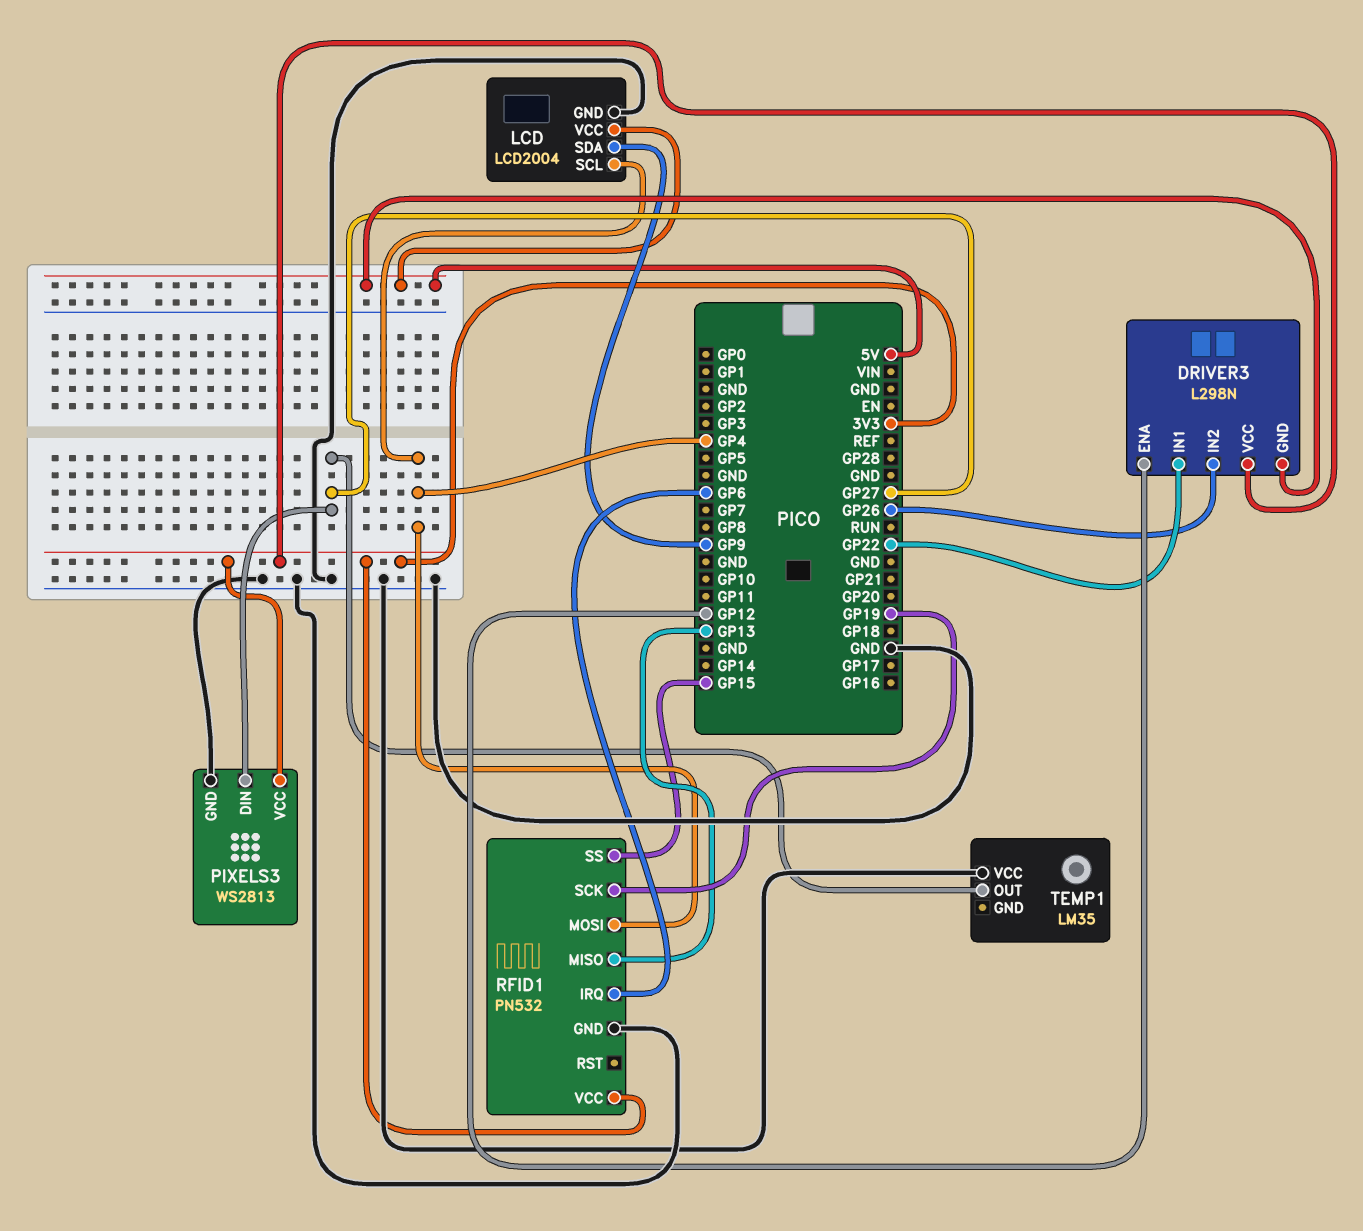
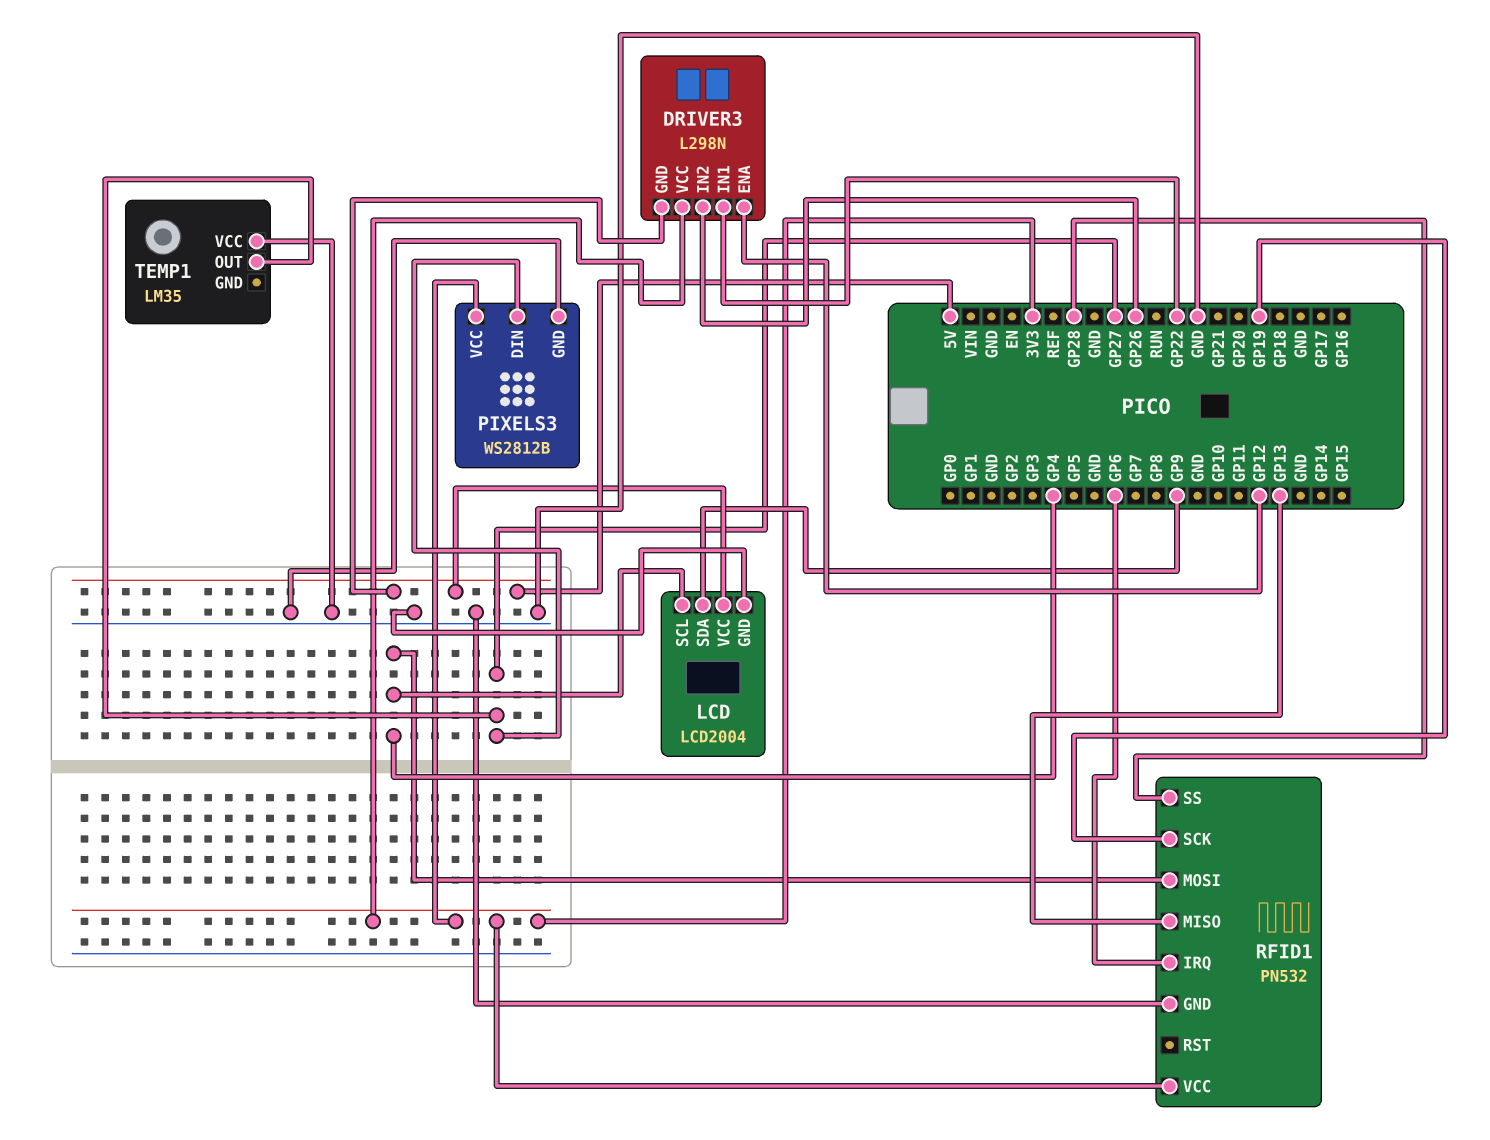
PIXELS3: WS2813 -> WS2812B
RFID1 pin SS: GP15 -> GP28

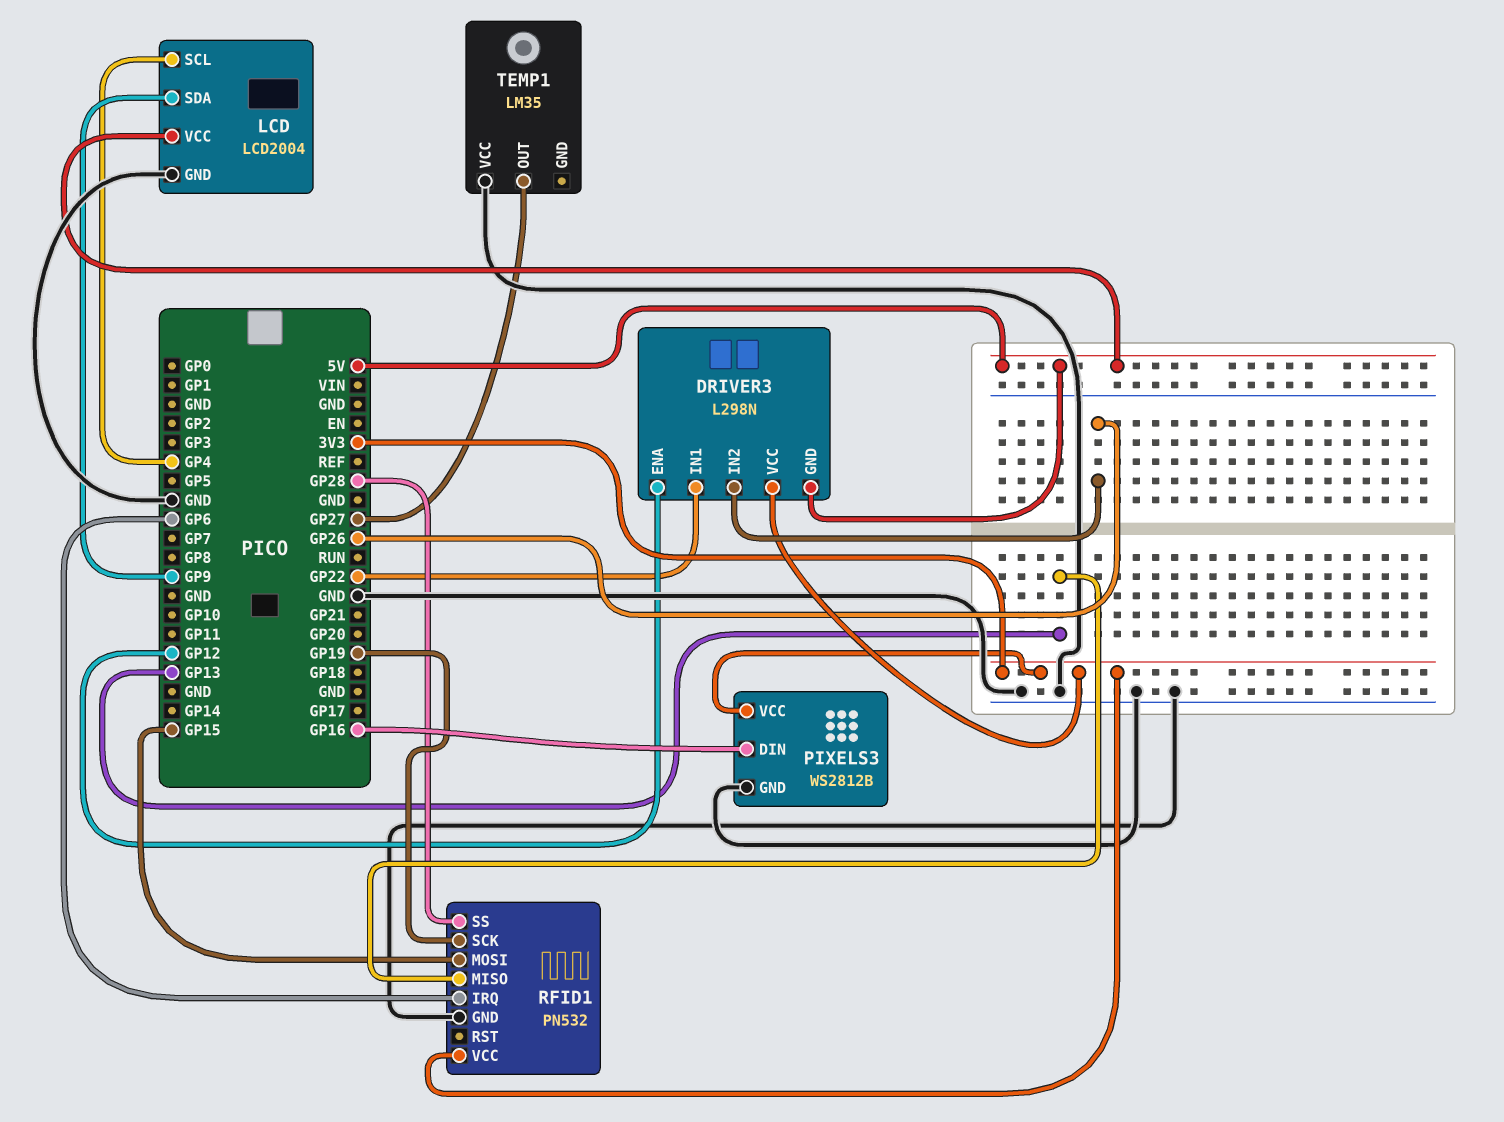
PIXELS3 pin DIN: GP27 -> GP16
RFID1 pin MOSI: GP4 -> GP15

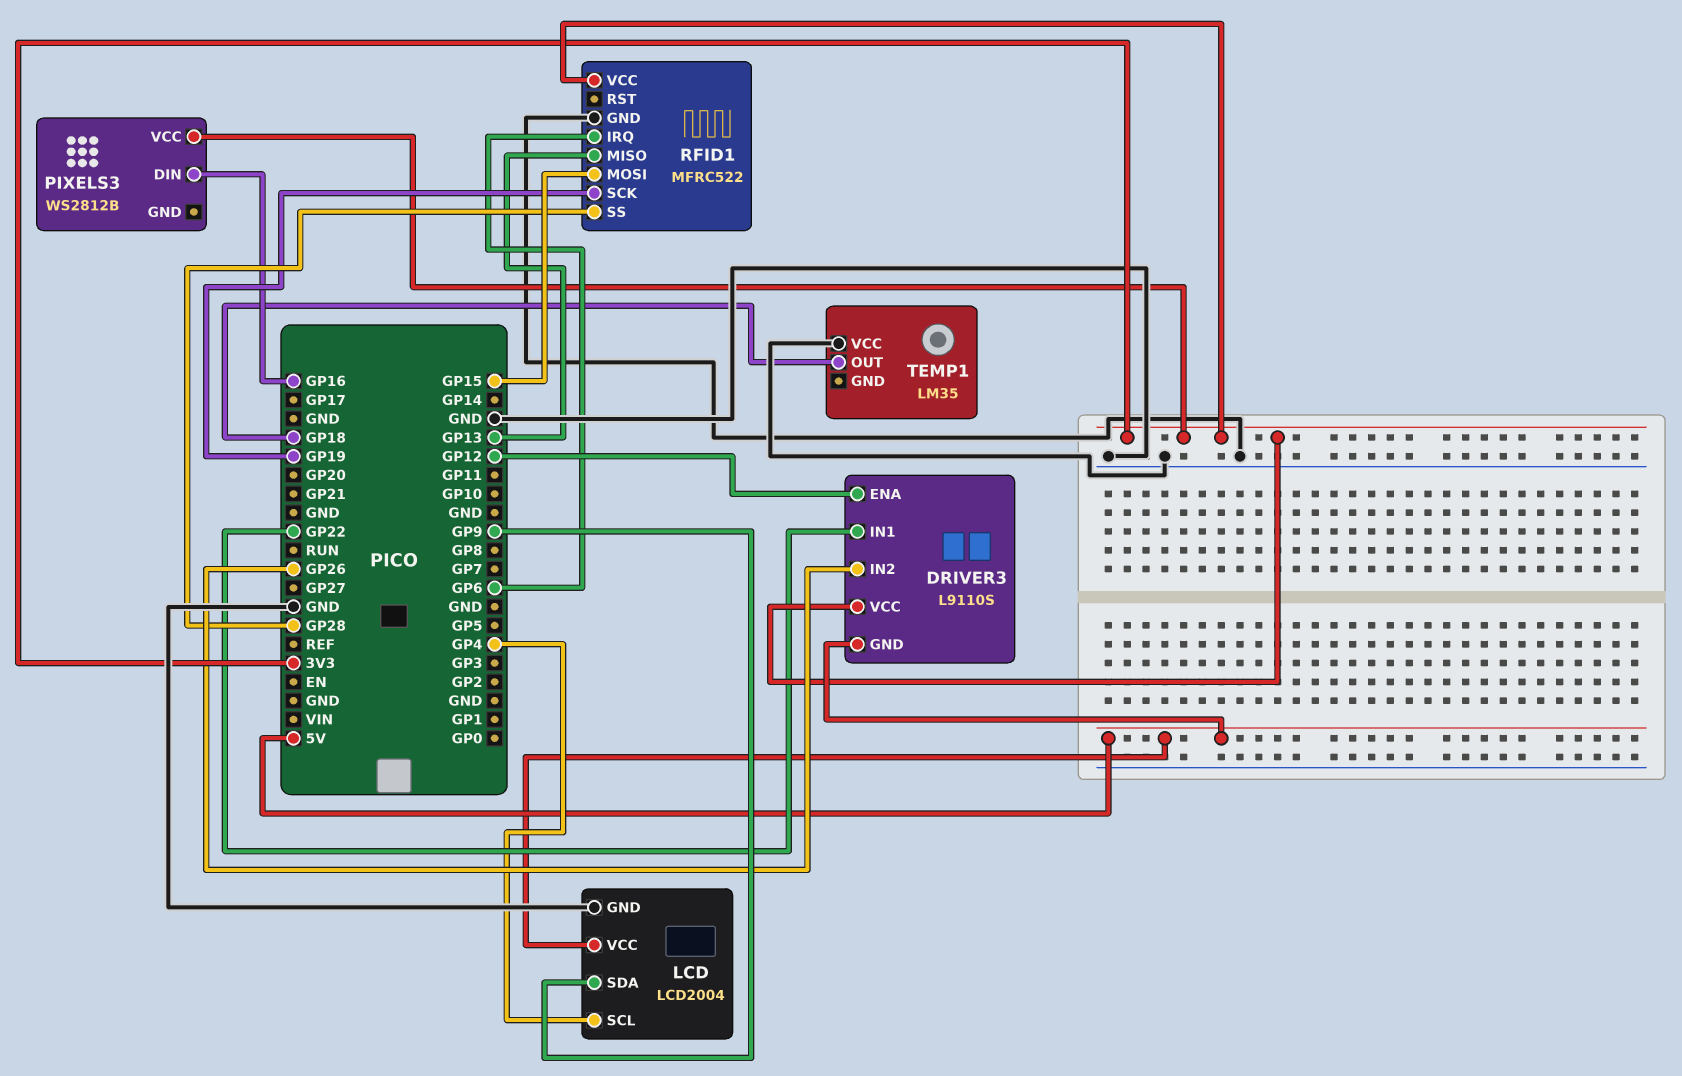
DRIVER3: L298N -> L9110S
PIXELS3 pin GND: GND -> none
RFID1: PN532 -> MFRC522
TEMP1 pin OUT: GP27 -> GP18

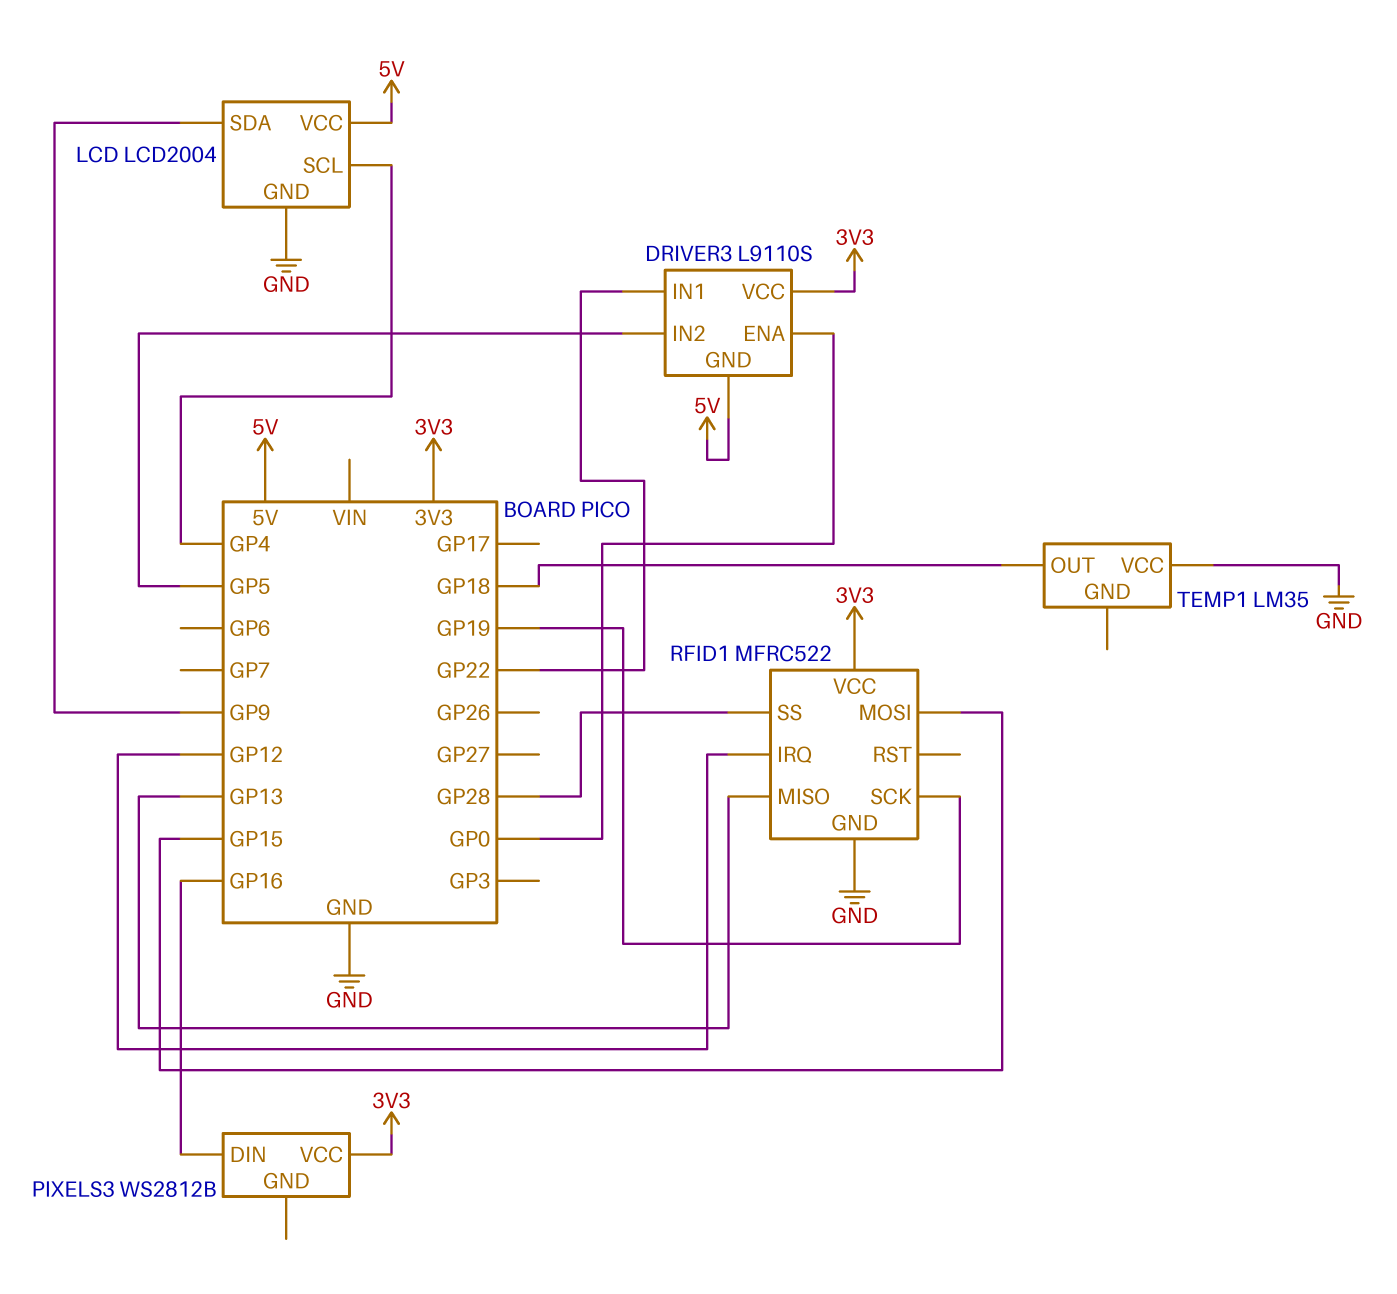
DRIVER3 pin ENA: GP12 -> GP0
DRIVER3 pin IN2: GP26 -> GP5
RFID1 pin IRQ: GP6 -> GP12

